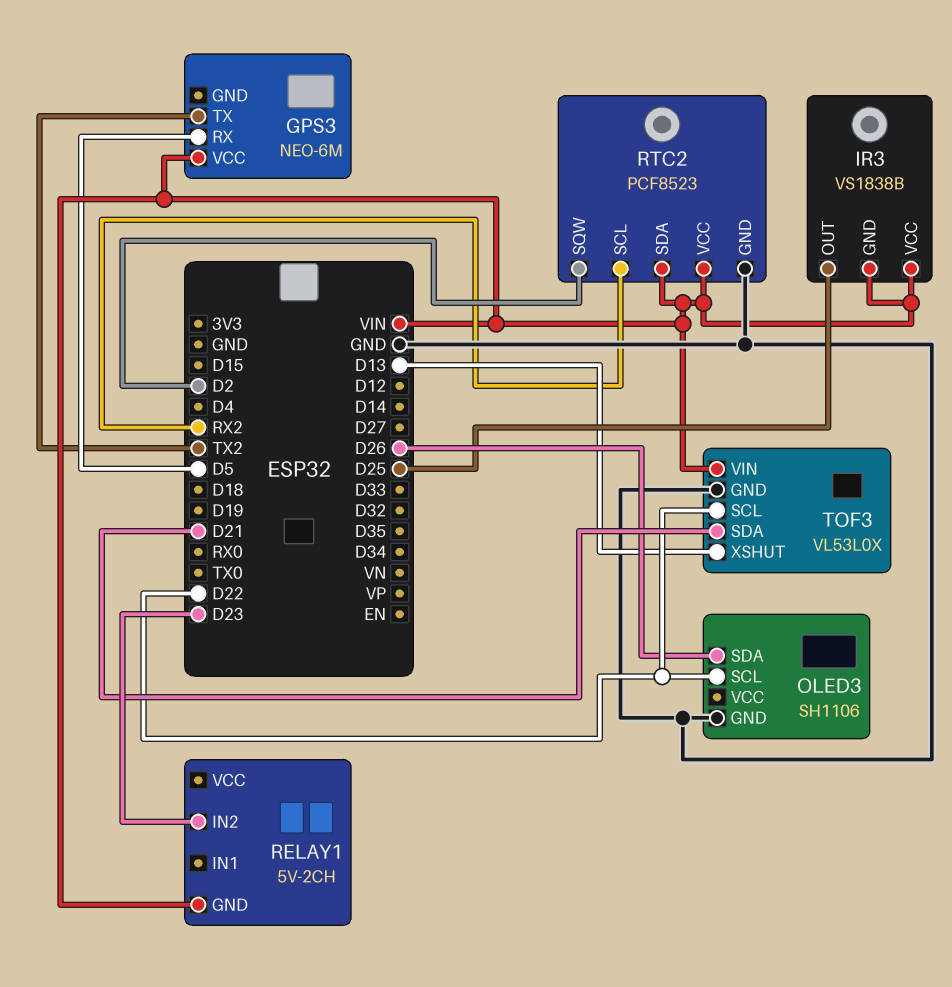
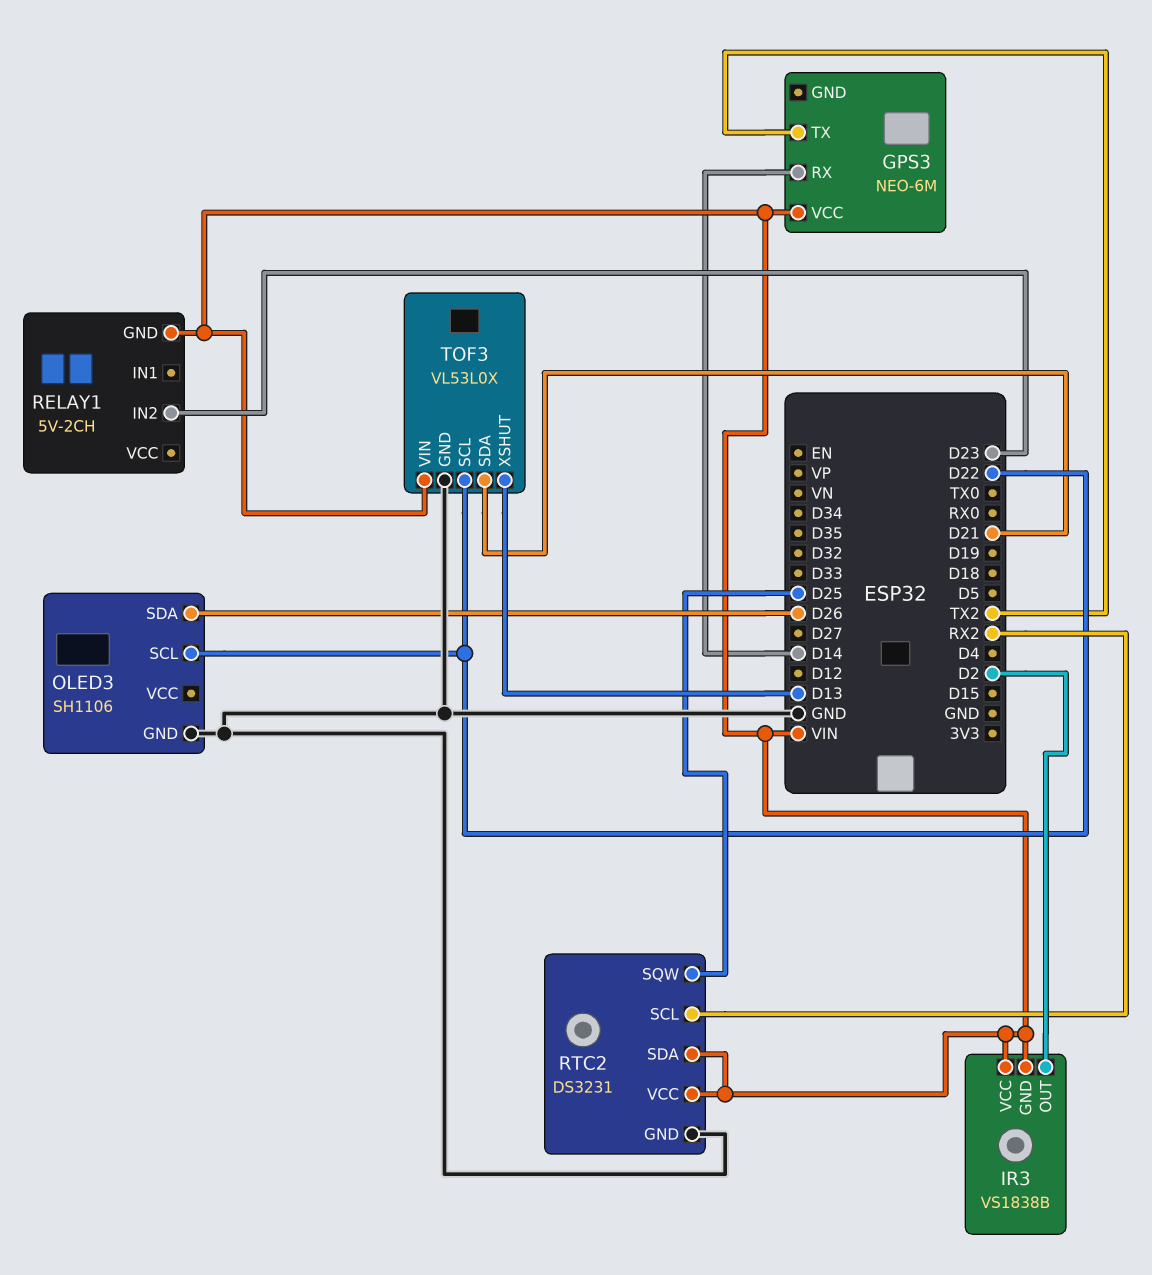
GPS3 pin RX: D5 -> D14
IR3 pin OUT: D25 -> D2
RTC2: PCF8523 -> DS3231
RTC2 pin SQW: D2 -> D25

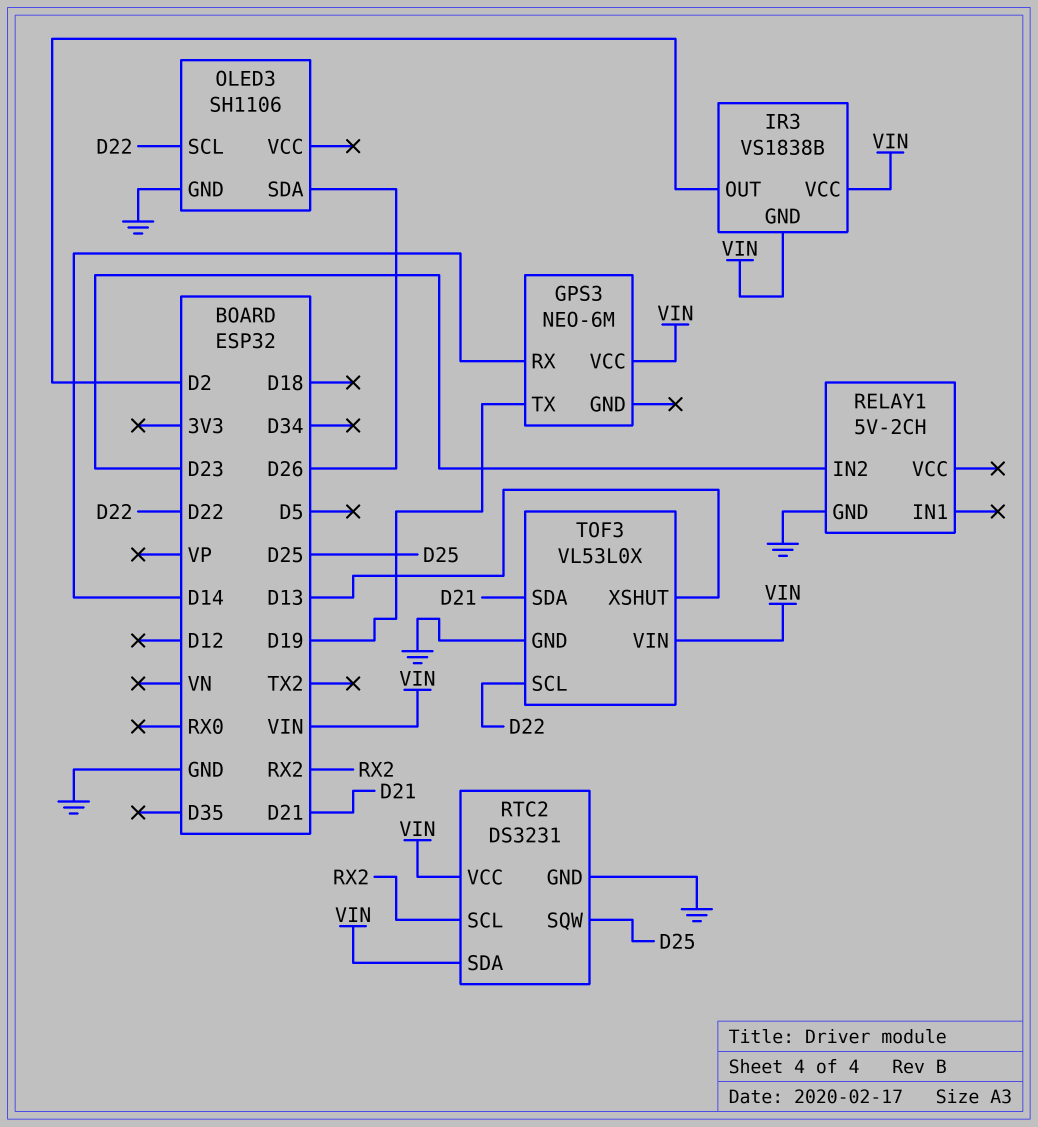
GPS3 pin TX: TX2 -> D19
RELAY1 pin GND: VIN -> GND

